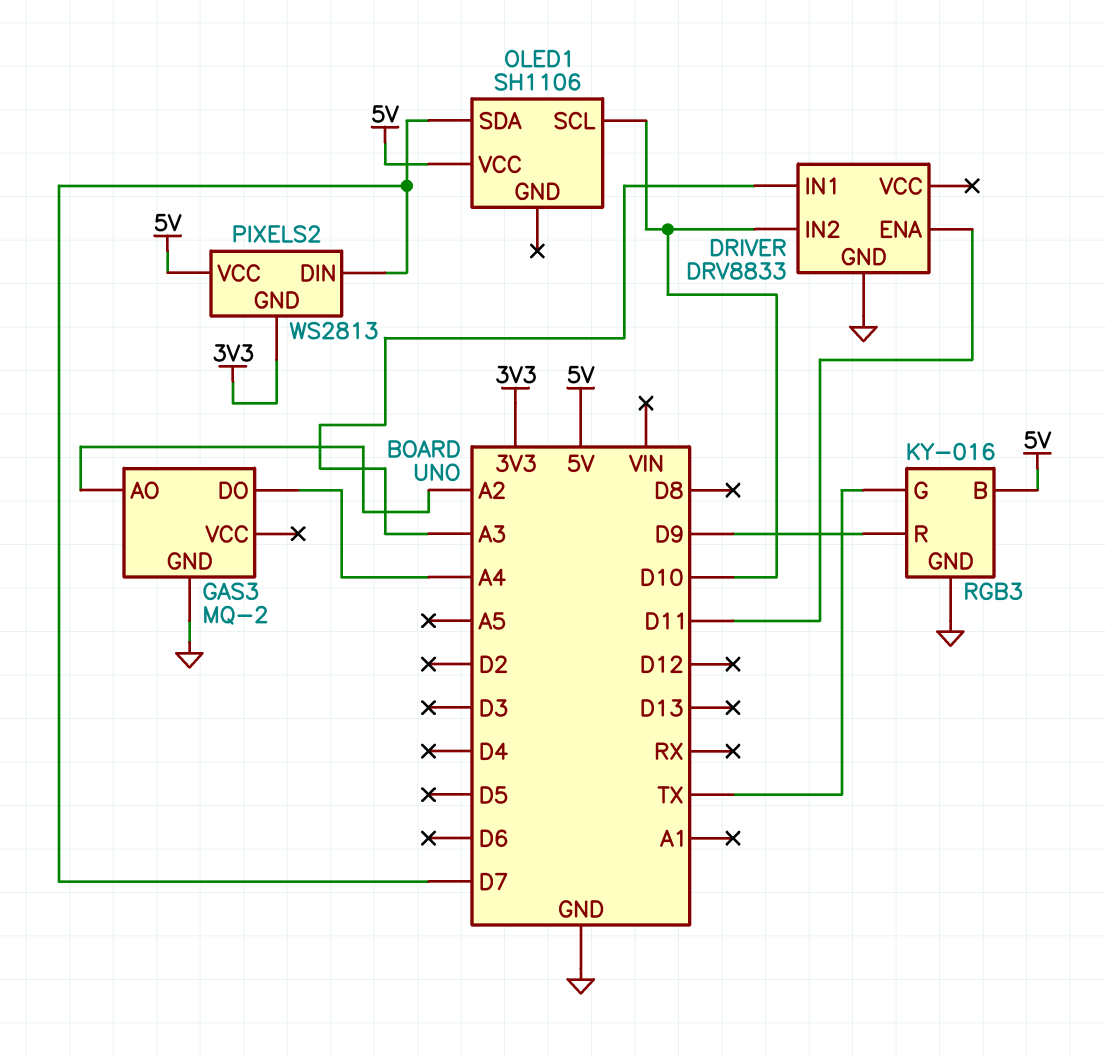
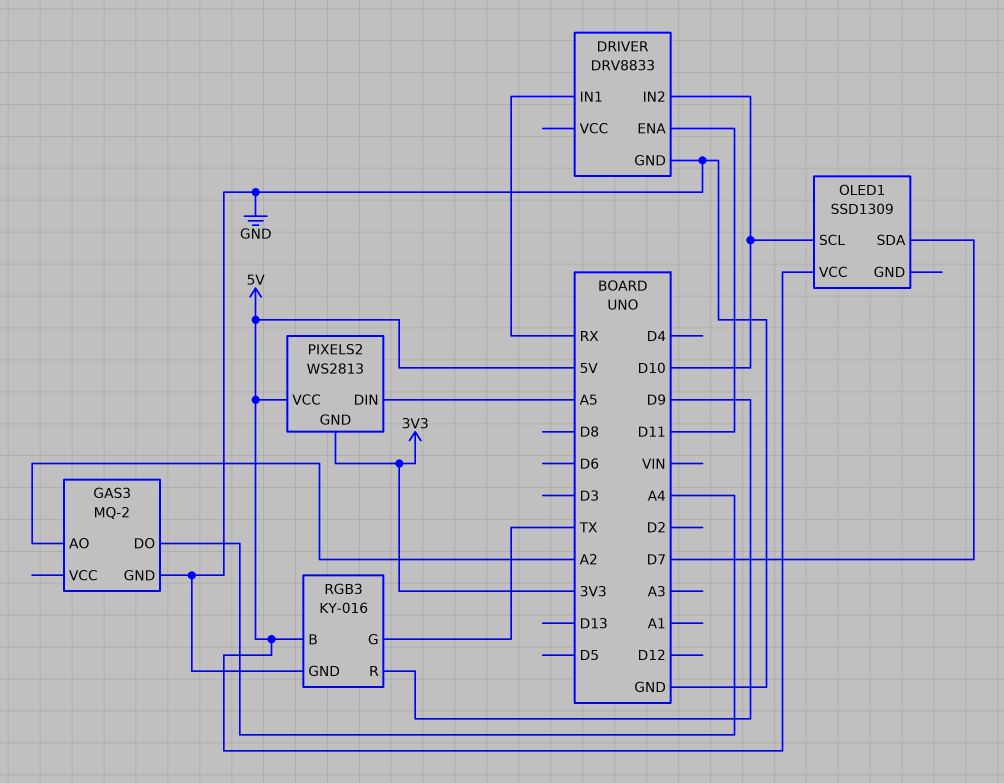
DRIVER pin IN1: A3 -> RX
OLED1: SH1106 -> SSD1309
PIXELS2 pin DIN: D7 -> A5

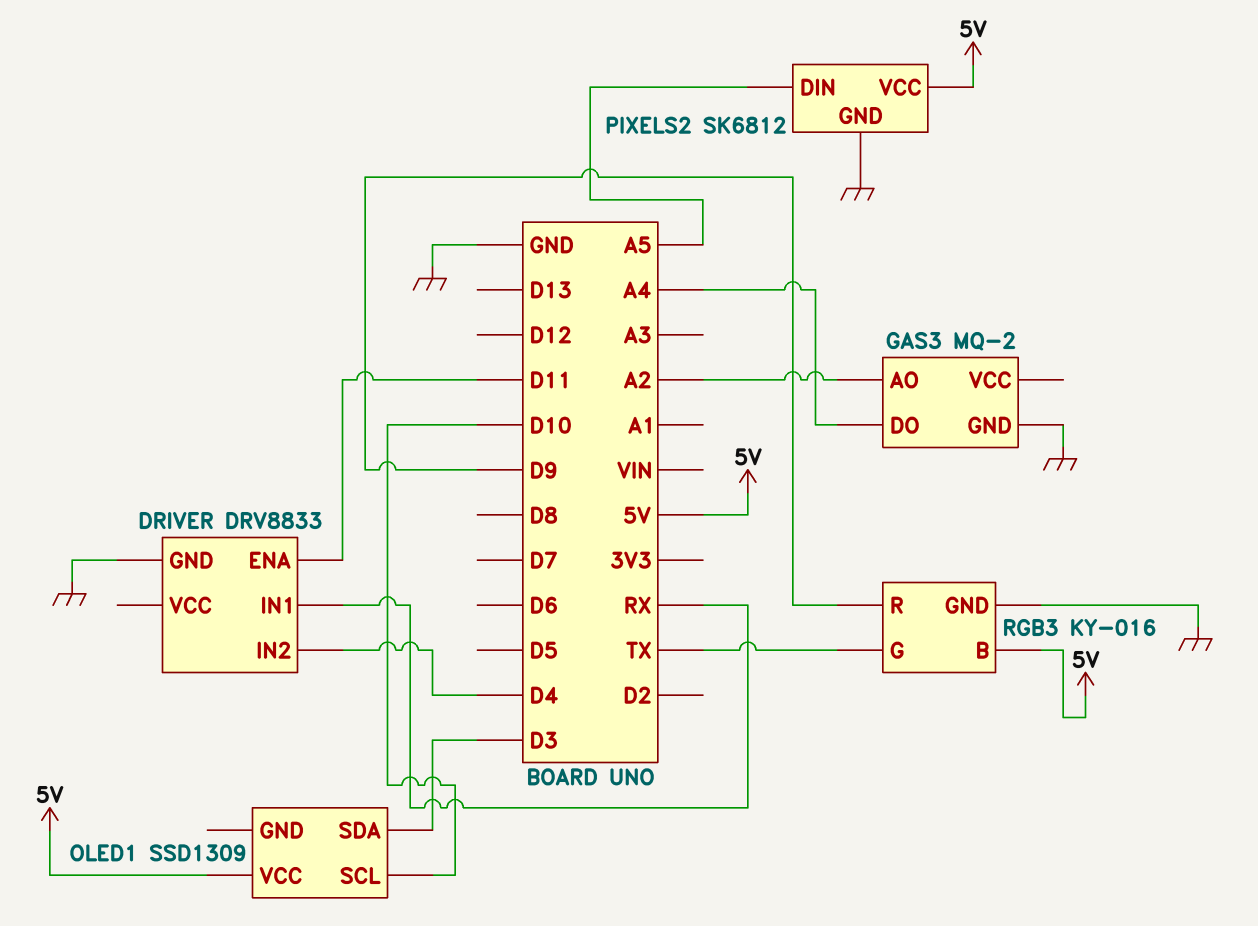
DRIVER pin IN2: D10 -> D4
OLED1 pin SDA: D7 -> D3
PIXELS2: WS2813 -> SK6812
PIXELS2 pin GND: 3V3 -> GND

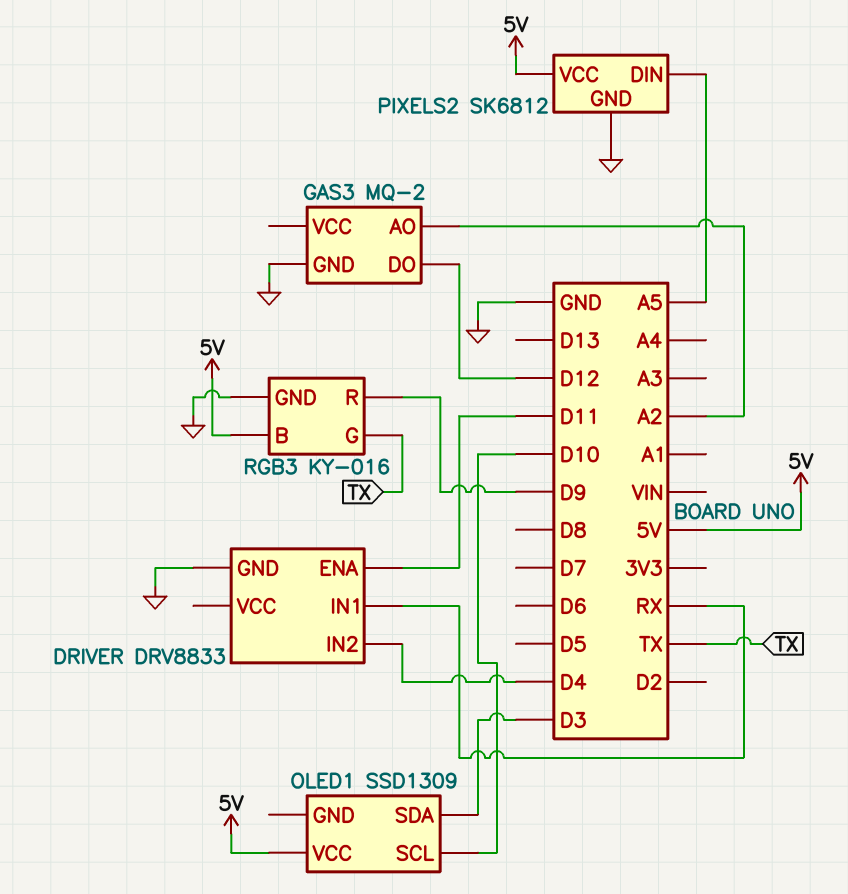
GAS3 pin DO: A4 -> D12

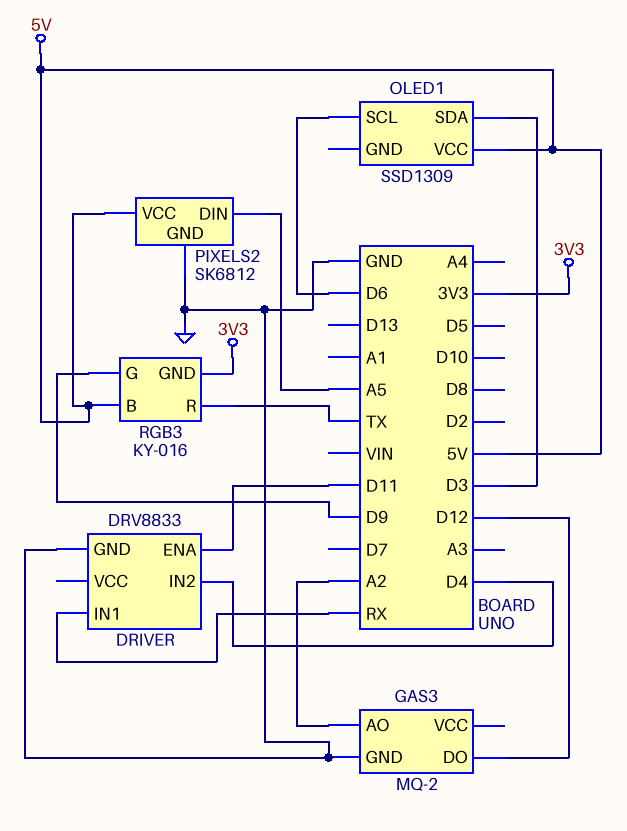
OLED1 pin SCL: D10 -> D6
RGB3 pin G: TX -> D9
RGB3 pin GND: GND -> 3V3
RGB3 pin R: D9 -> TX

